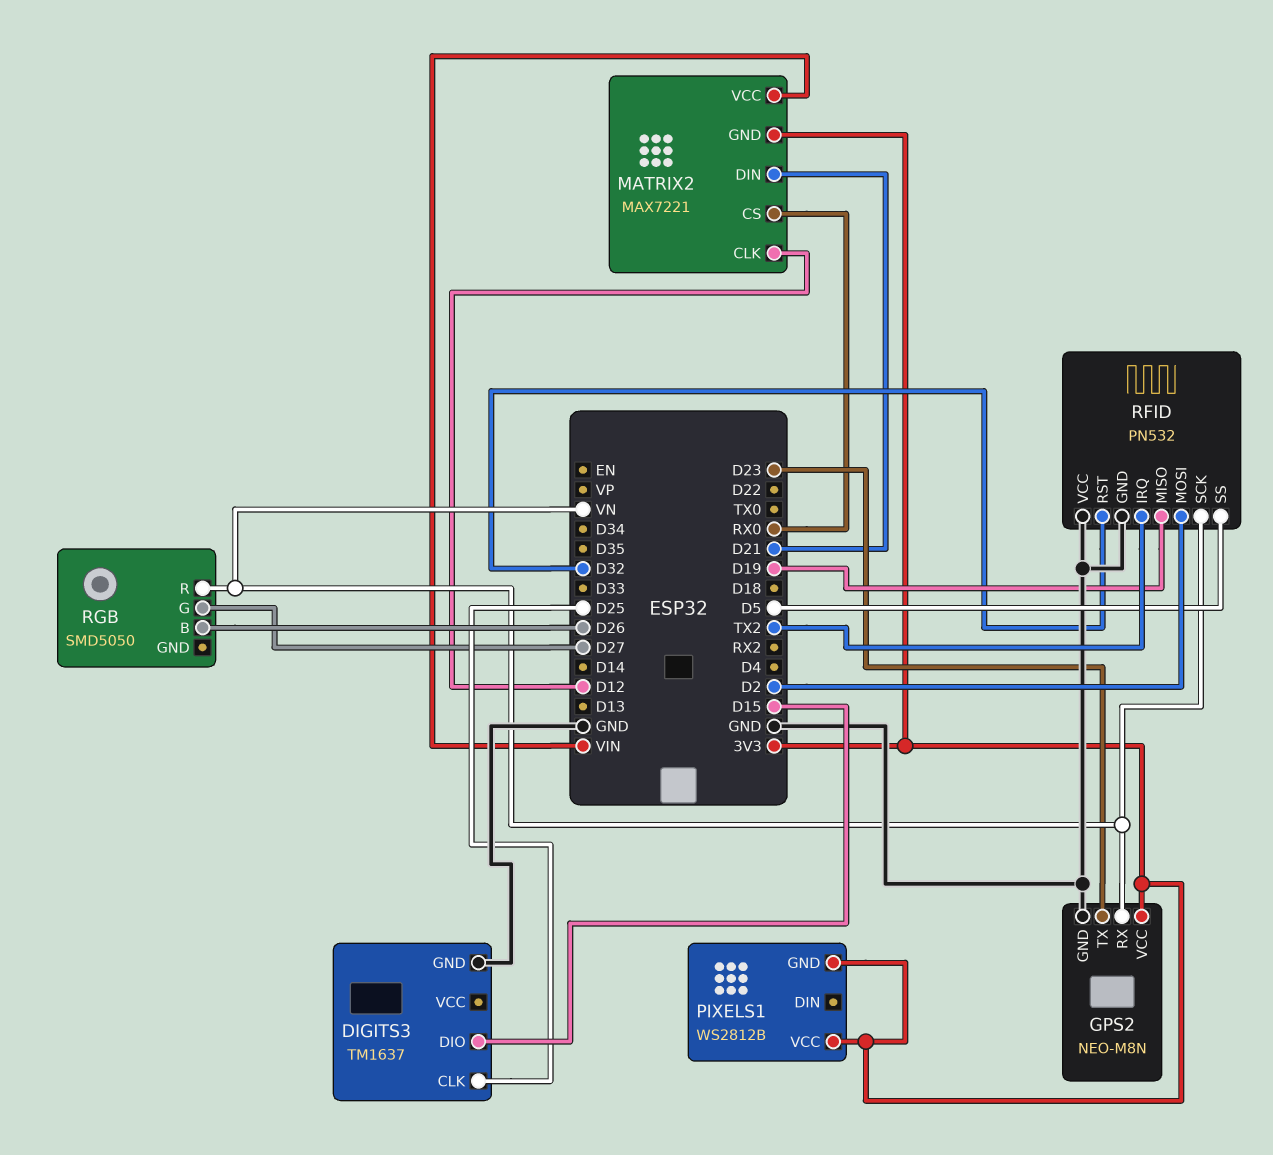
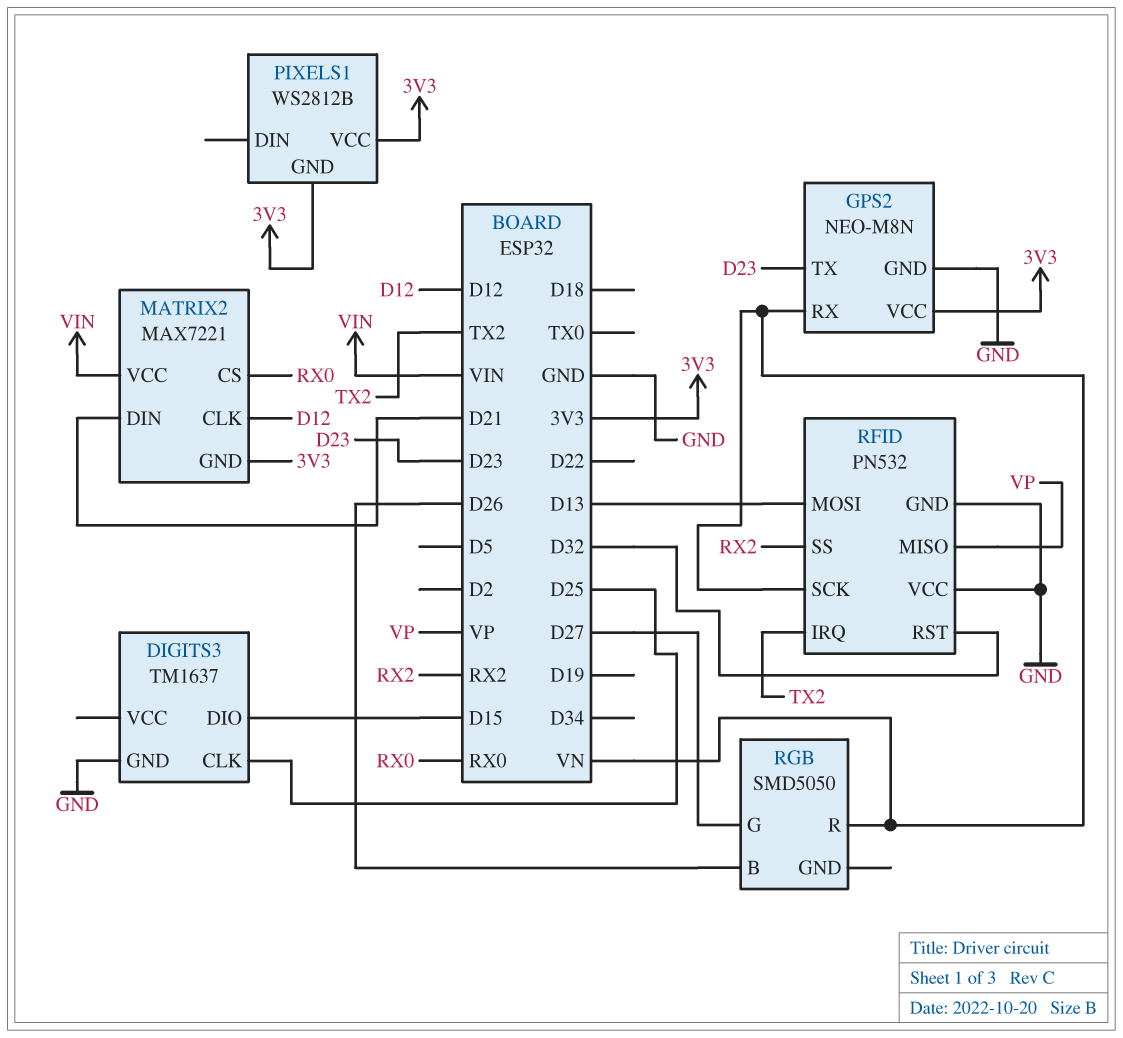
RFID pin MISO: D19 -> VP
RFID pin MOSI: D2 -> D13
RFID pin SS: D5 -> RX2

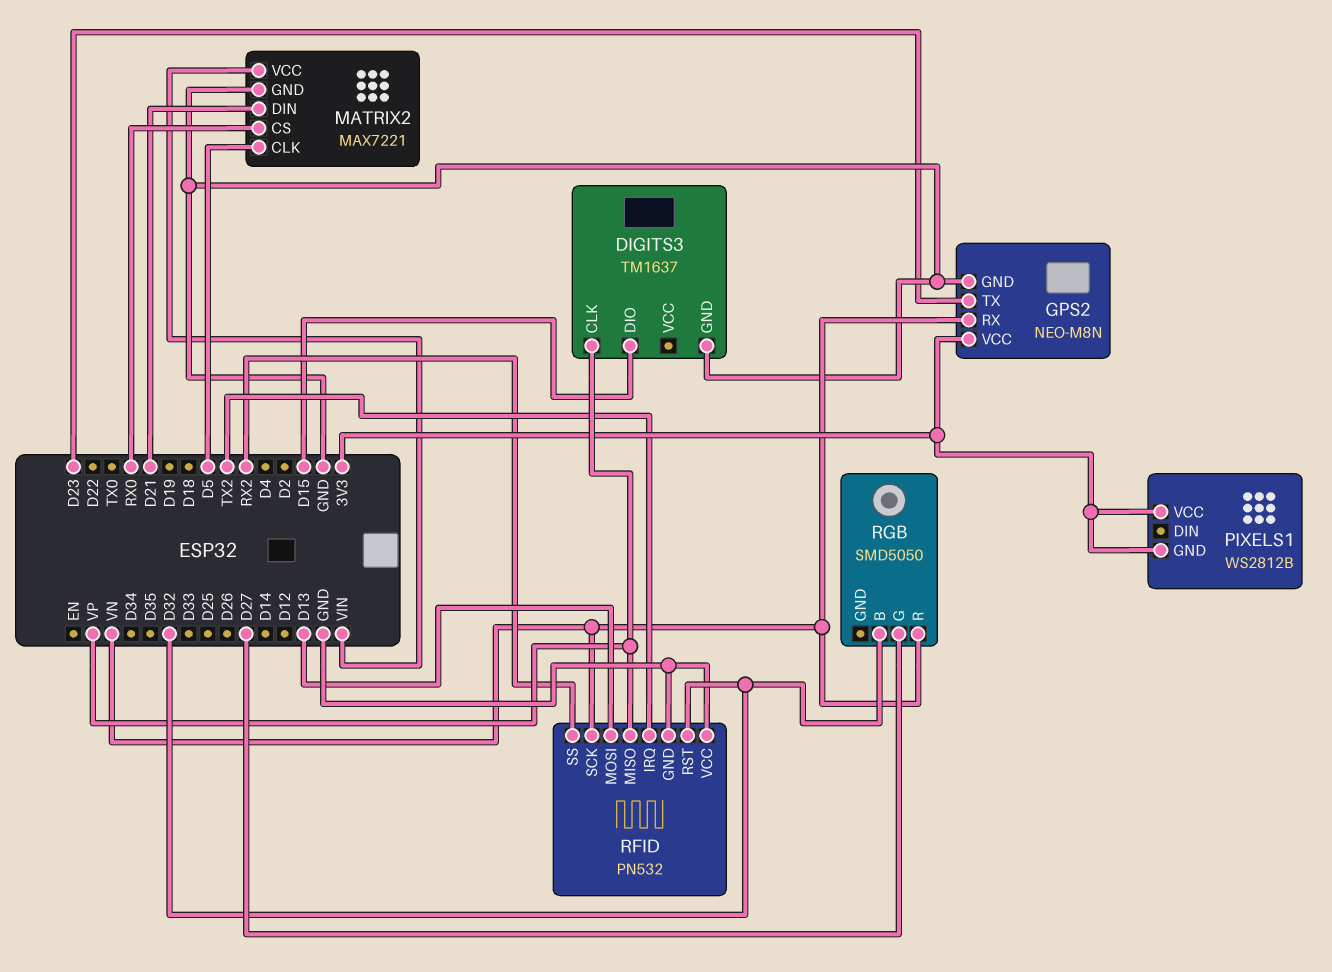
DIGITS3 pin CLK: D25 -> VP
MATRIX2 pin CLK: D12 -> D5
MATRIX2 pin GND: 3V3 -> GND
RGB pin B: D26 -> D32

